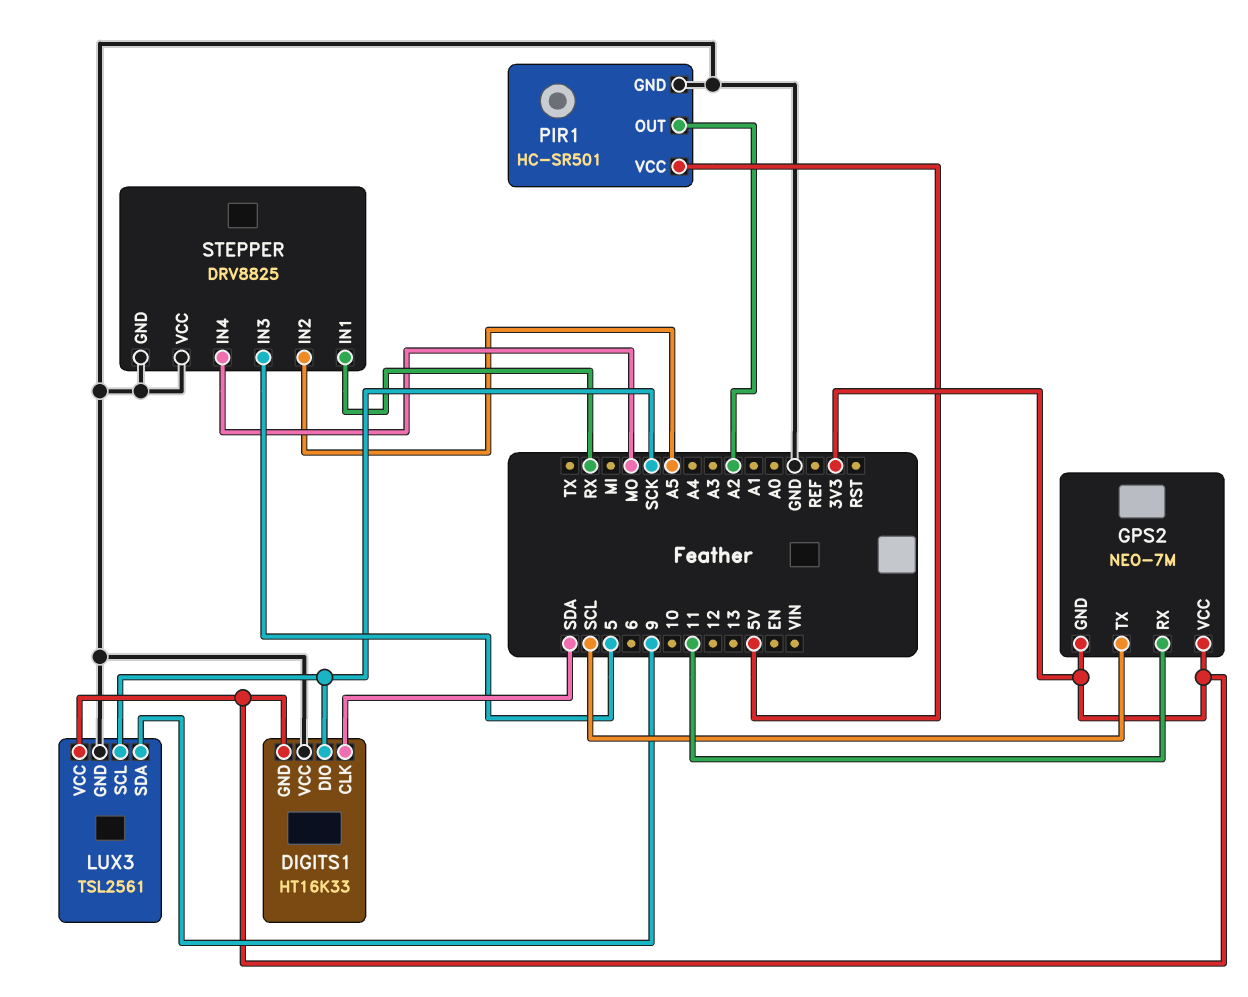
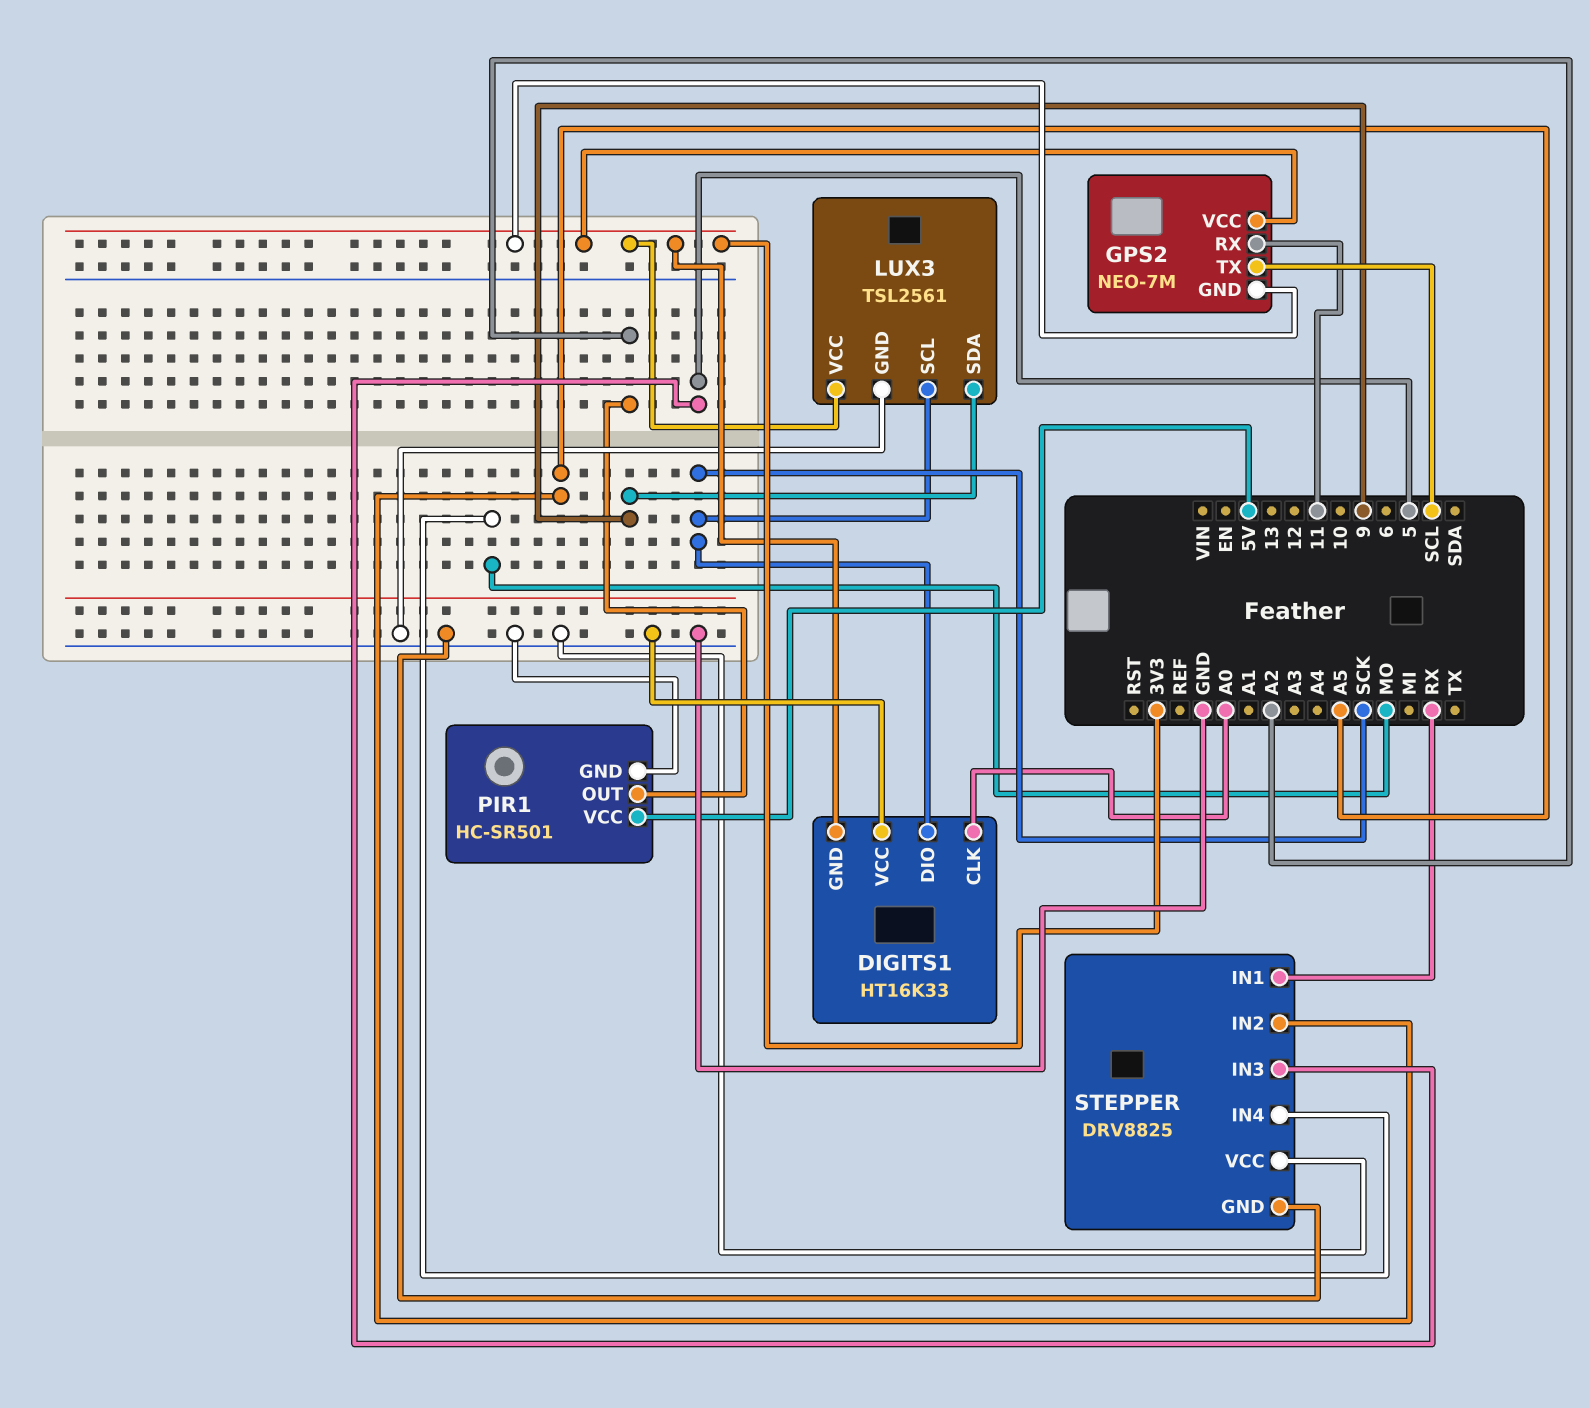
DIGITS1 pin CLK: SDA -> A0

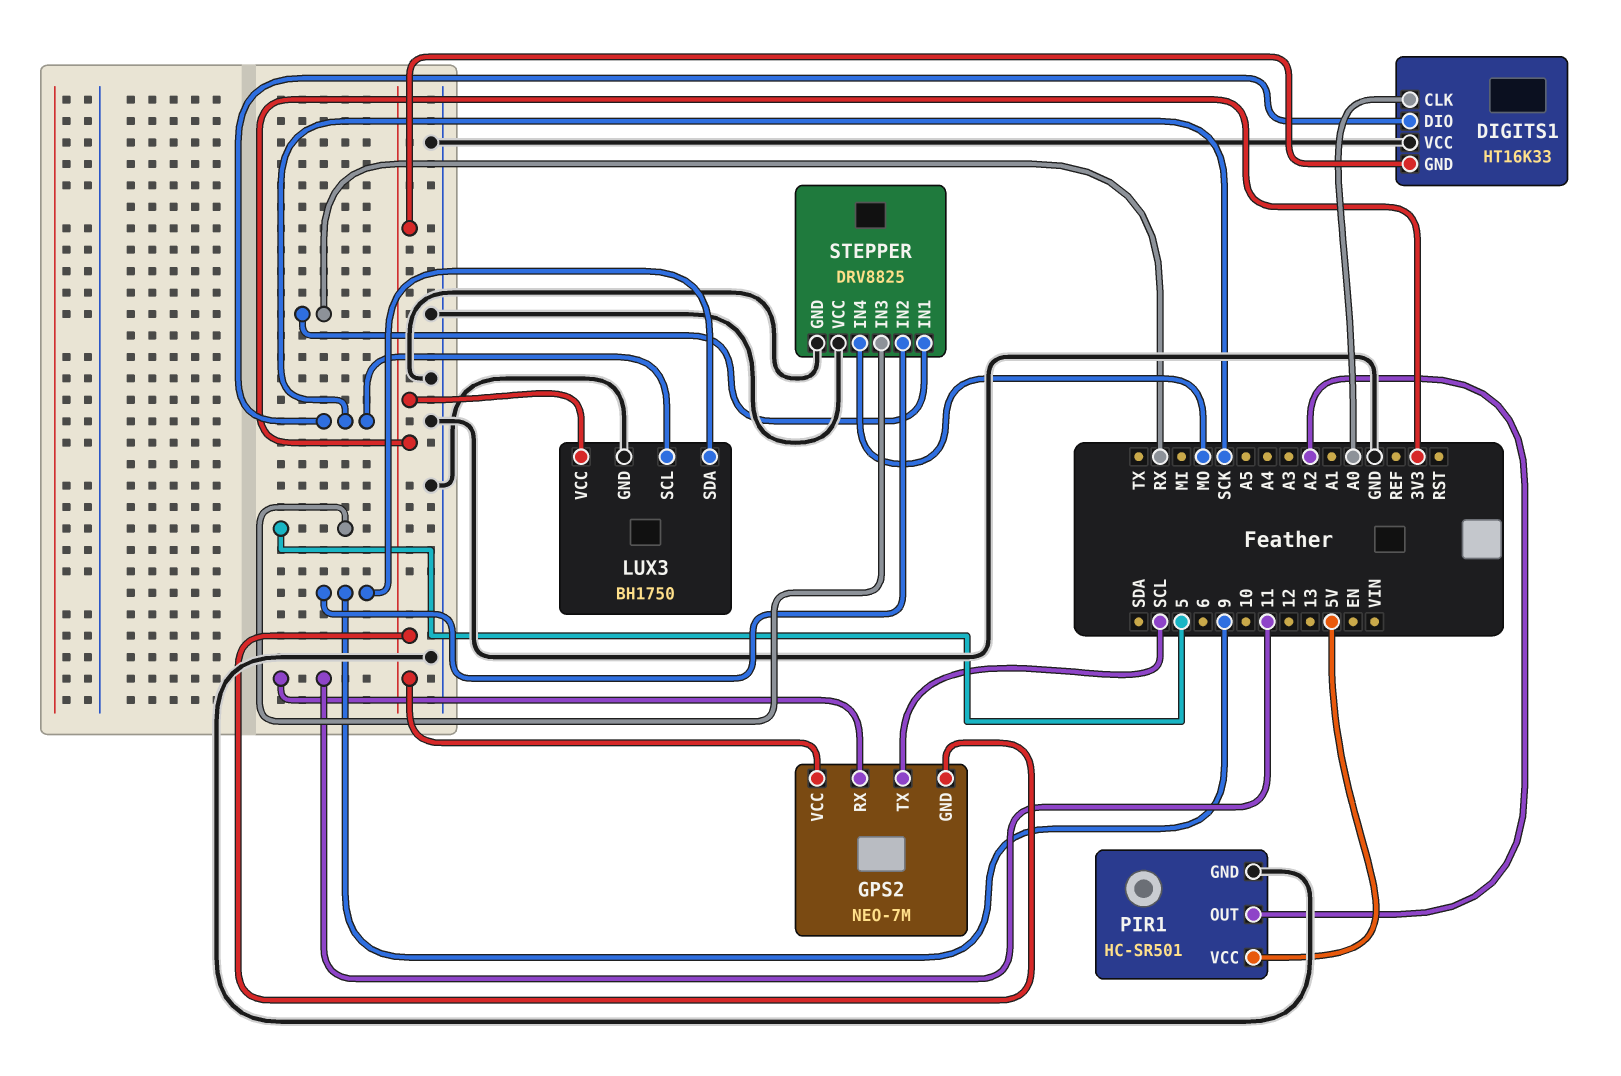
LUX3: TSL2561 -> BH1750
STEPPER pin IN2: A5 -> 9

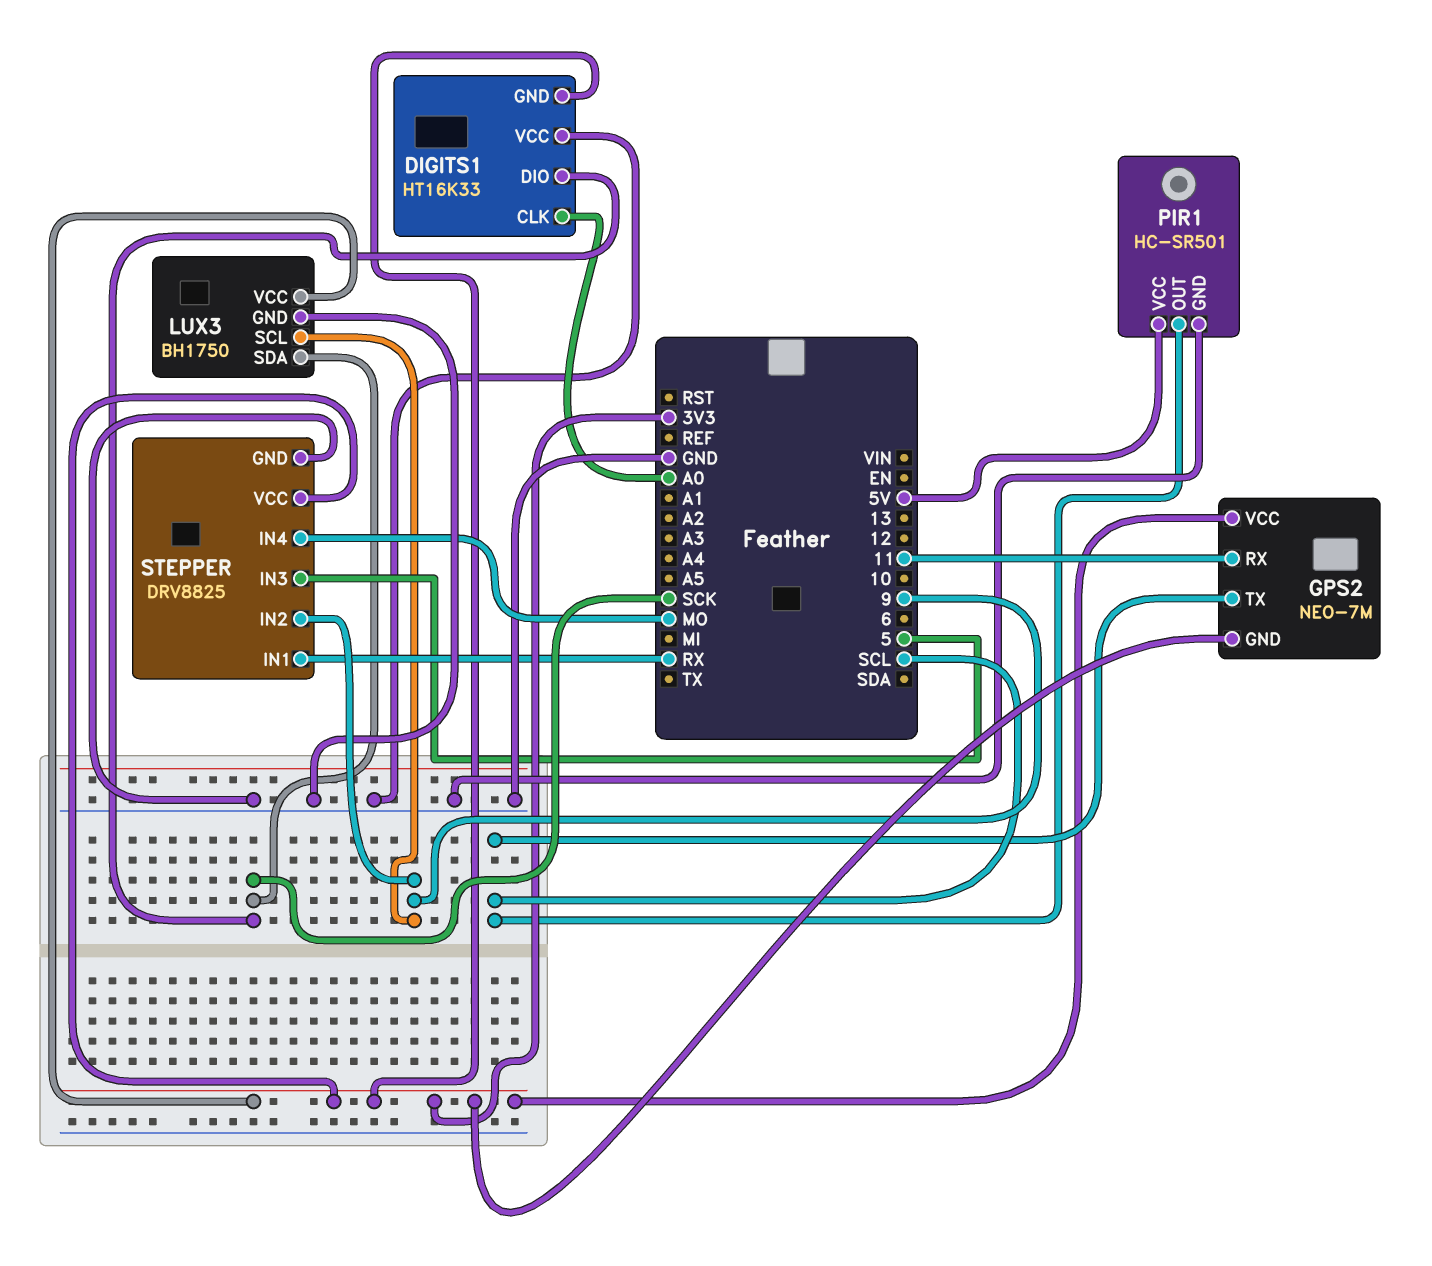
LUX3 pin SCL: SCK -> 9
LUX3 pin SDA: 9 -> SCK
PIR1 pin OUT: A2 -> SCL
STEPPER pin VCC: GND -> 3V3

